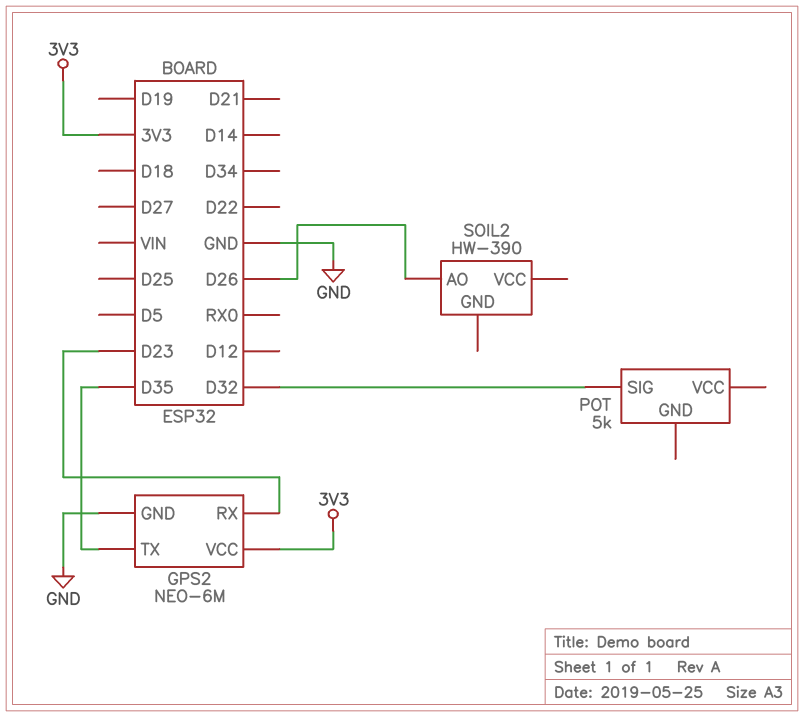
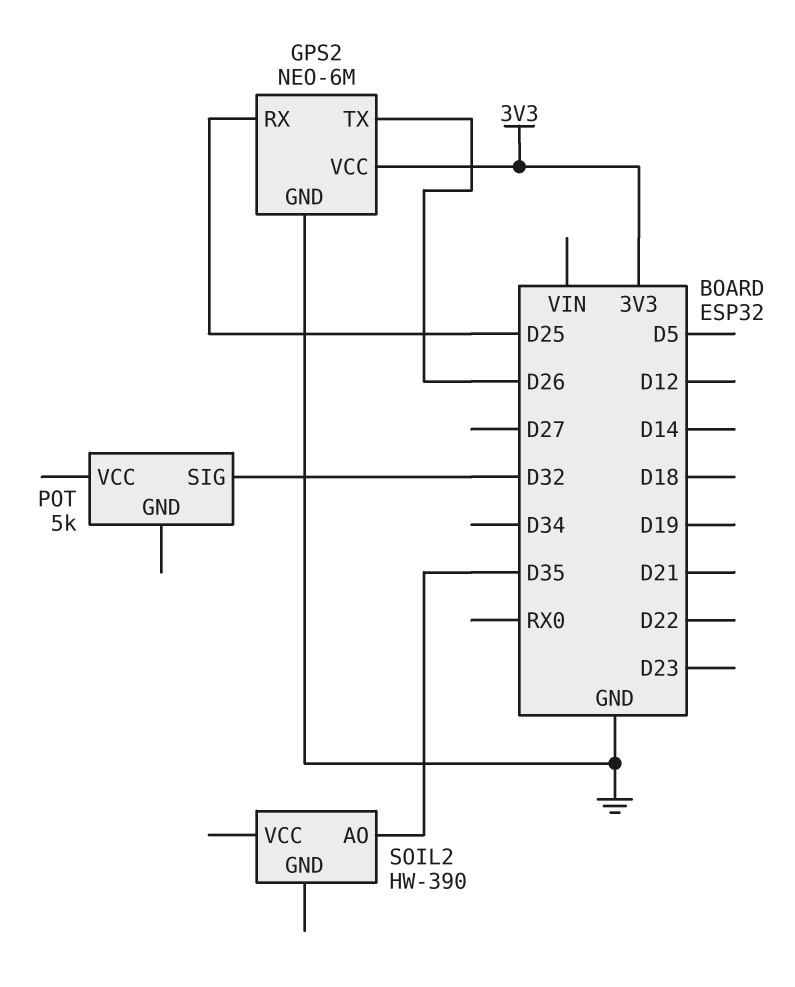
GPS2 pin RX: D23 -> D25
GPS2 pin TX: D35 -> D26
SOIL2 pin AO: D26 -> D35

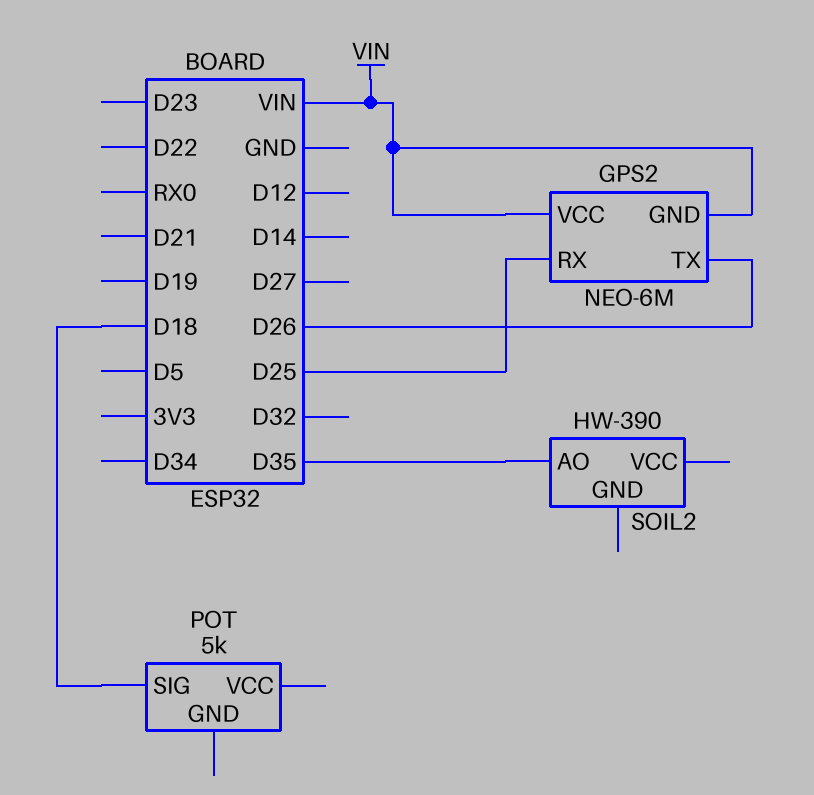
GPS2 pin GND: GND -> VIN
GPS2 pin VCC: 3V3 -> VIN
POT pin SIG: D32 -> D18

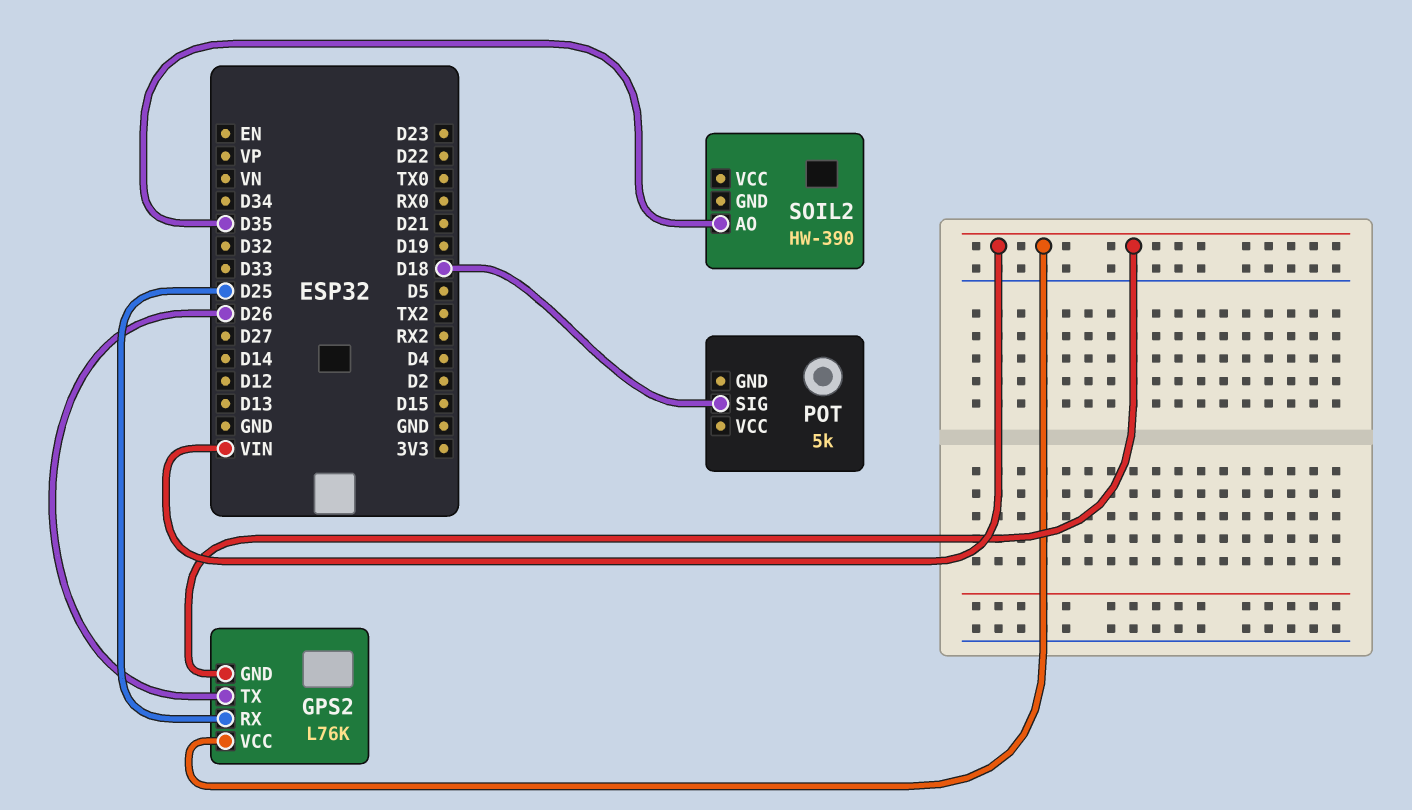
GPS2: NEO-6M -> L76K

